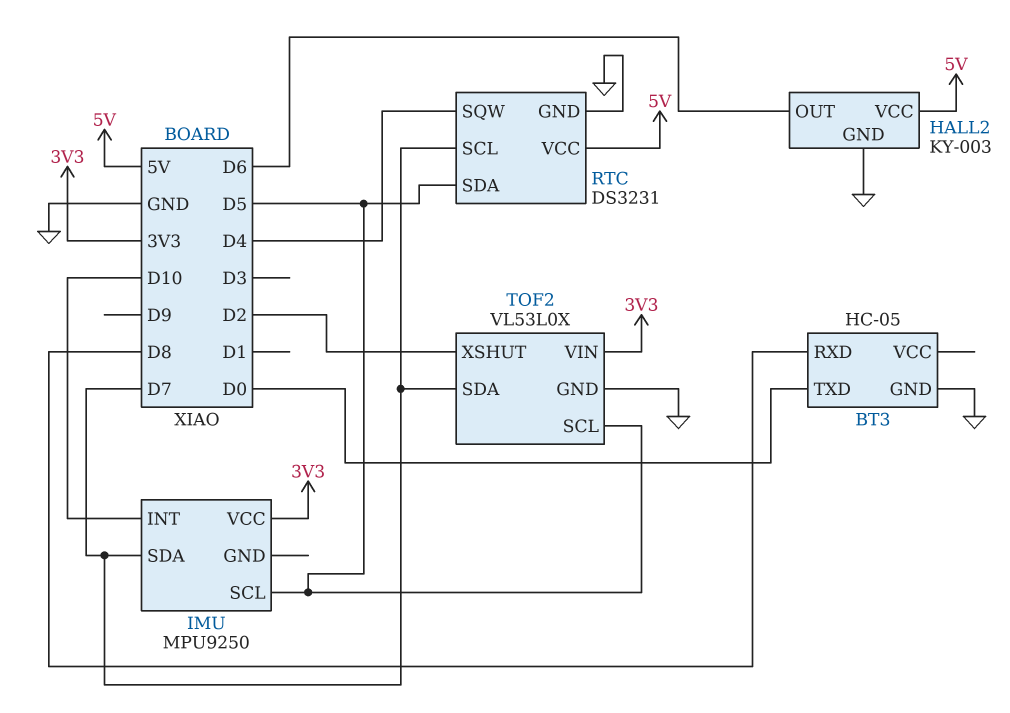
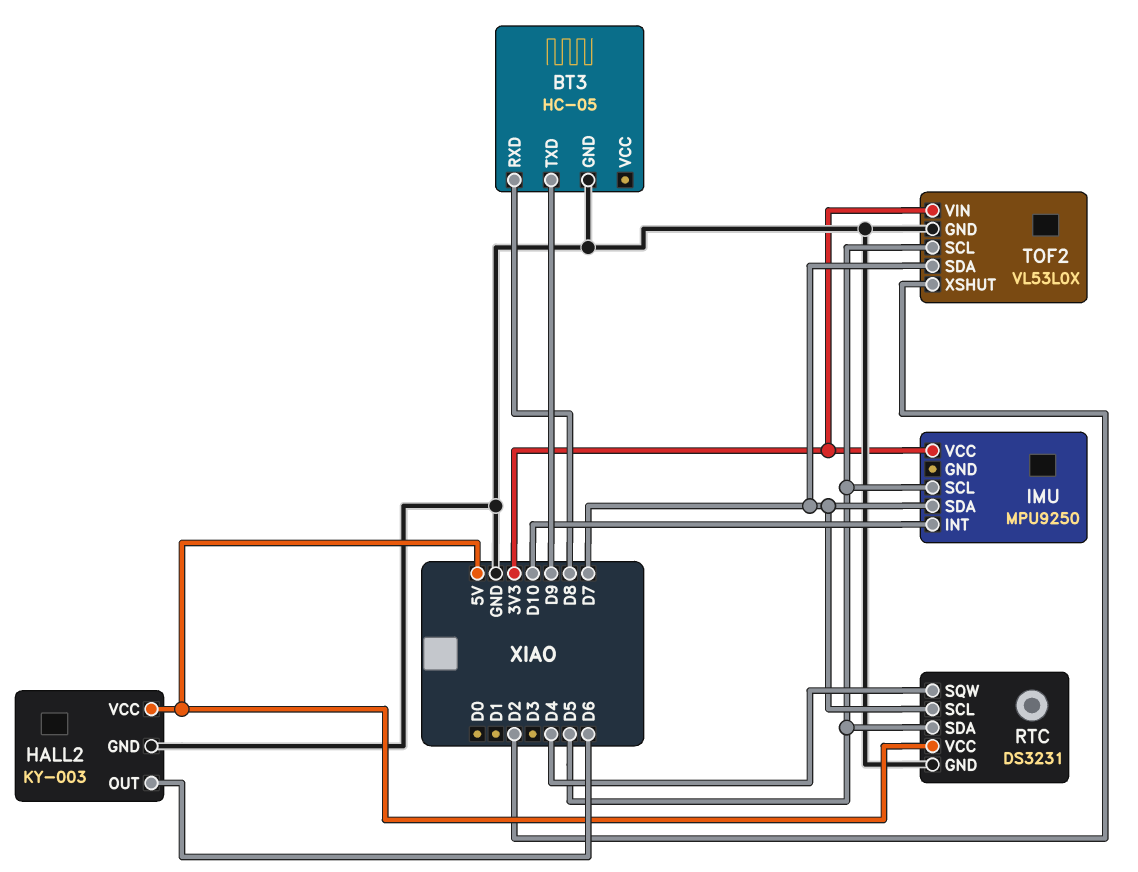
BT3 pin TXD: D0 -> D9

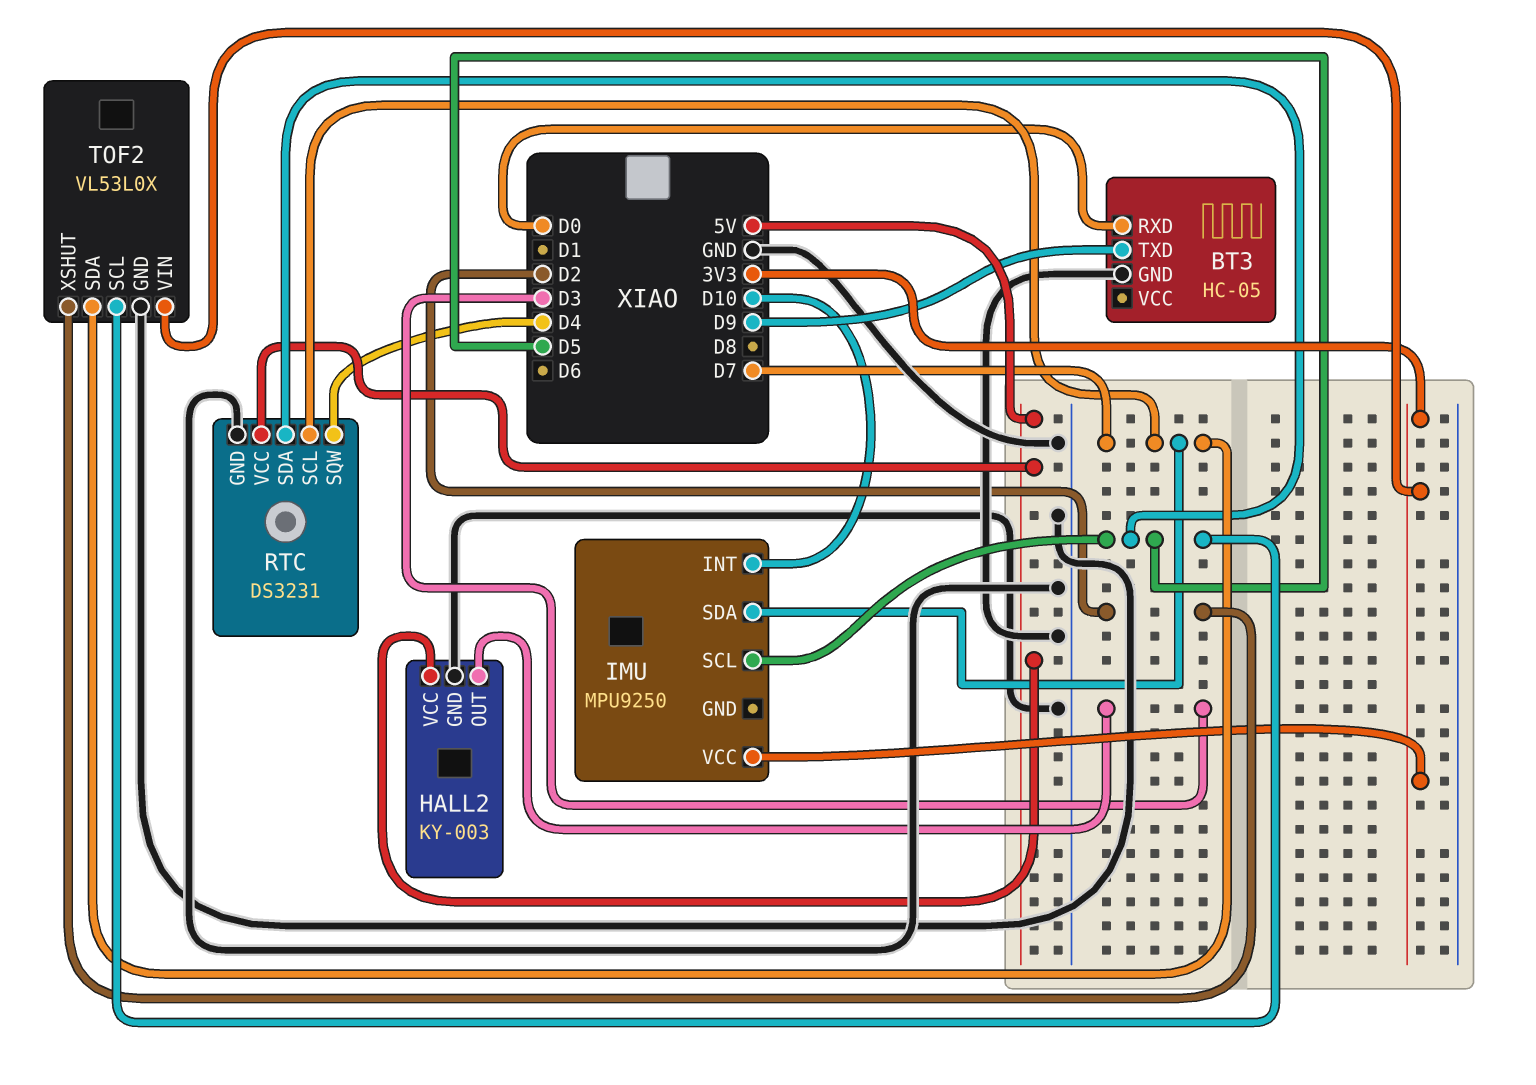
BT3 pin RXD: D8 -> D0
HALL2 pin OUT: D6 -> D3

